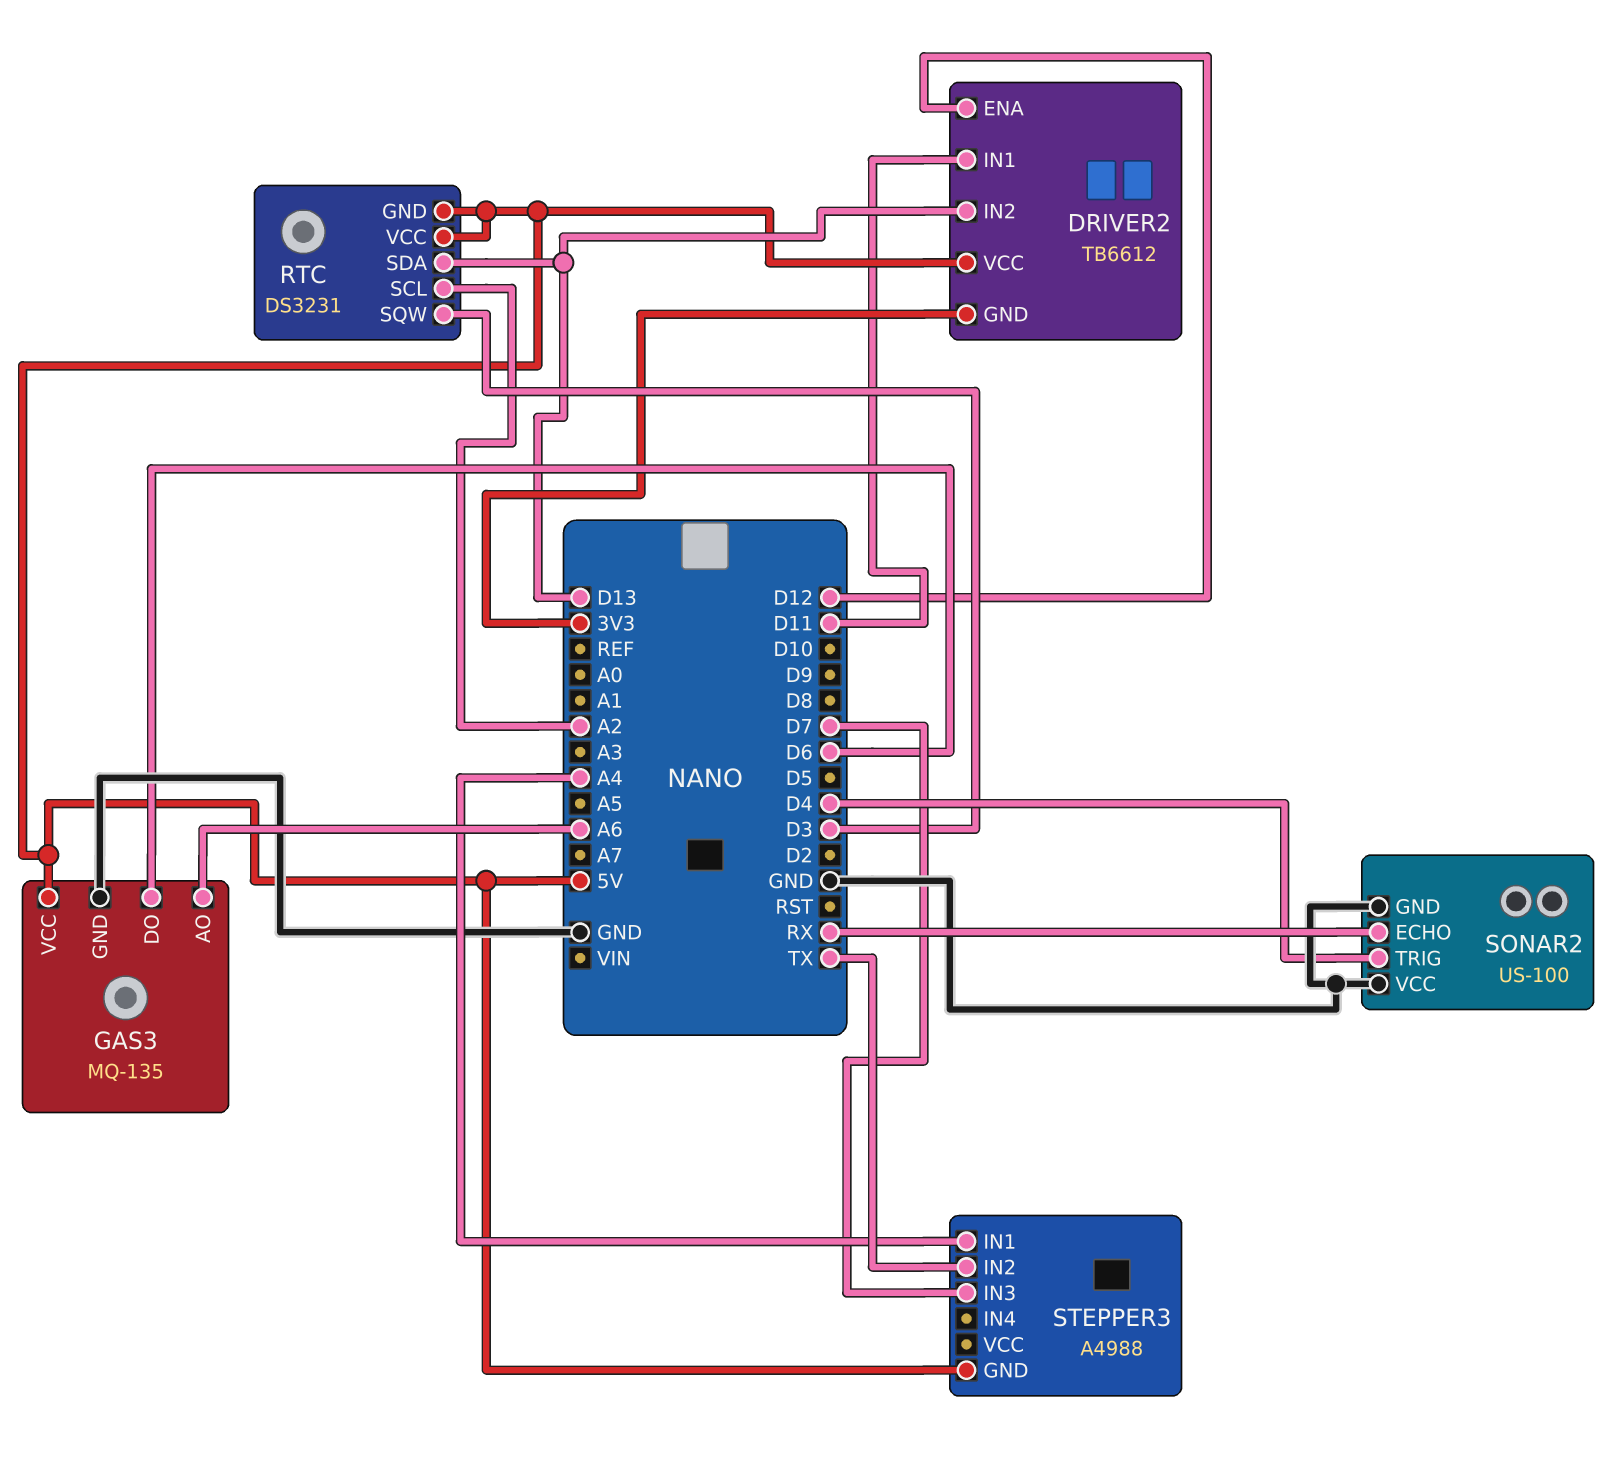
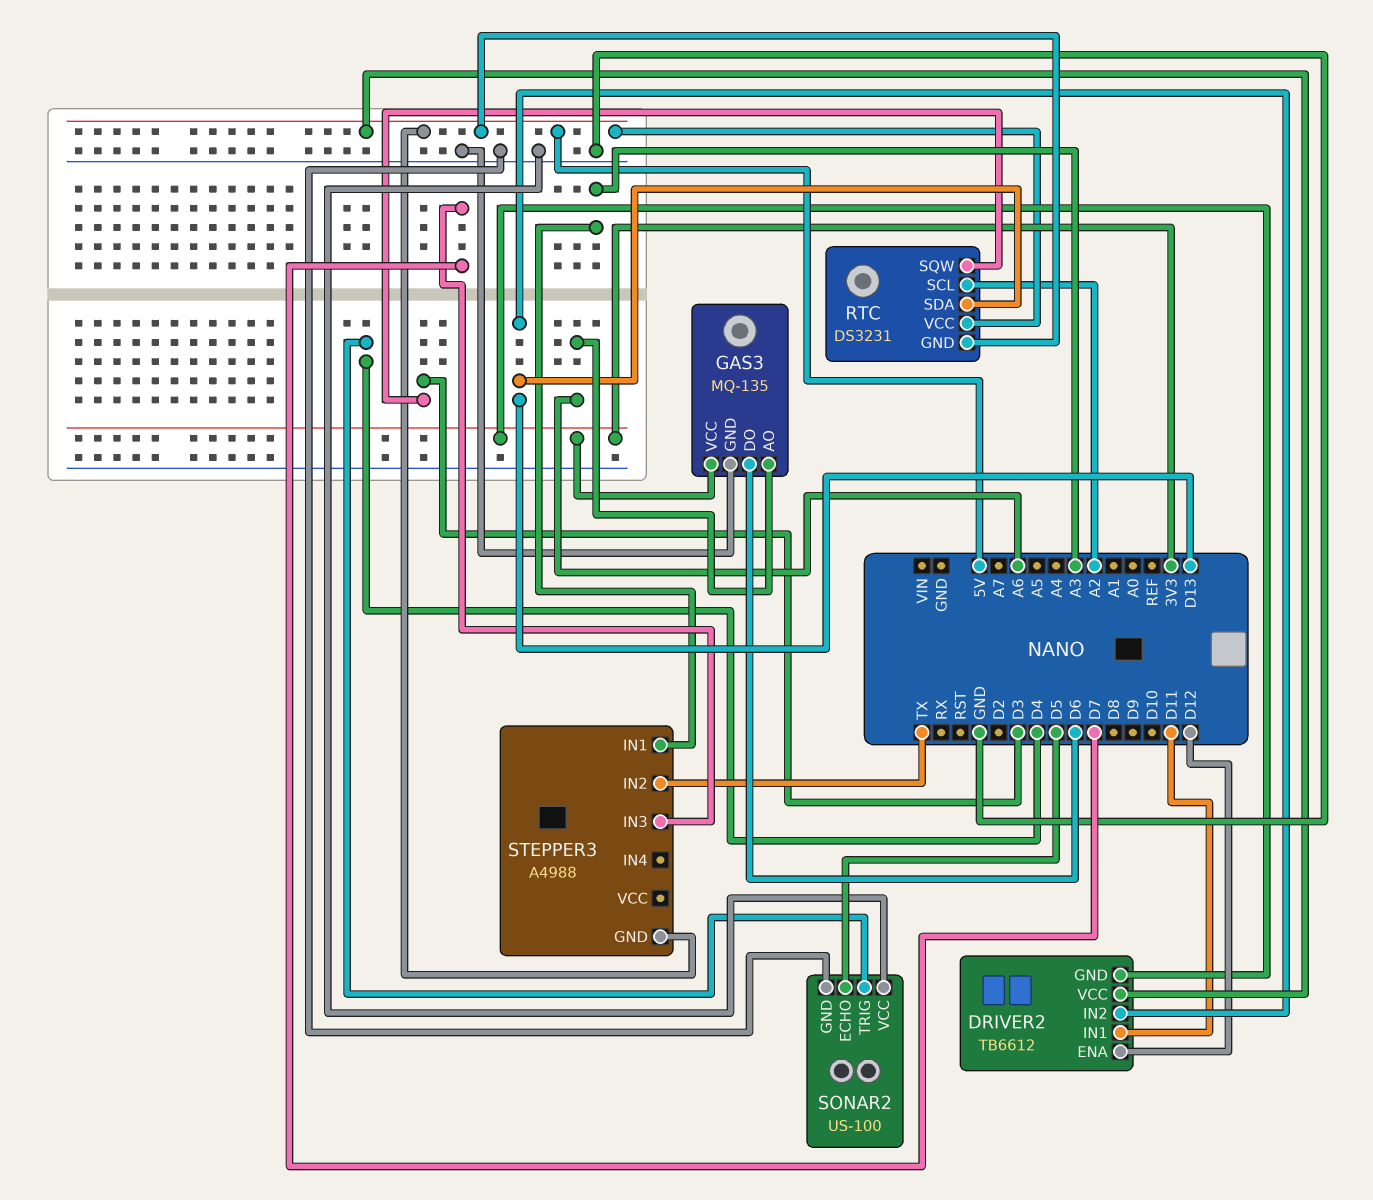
GAS3 pin VCC: 5V -> 3V3
SONAR2 pin ECHO: RX -> D5
STEPPER3 pin IN1: A4 -> A3

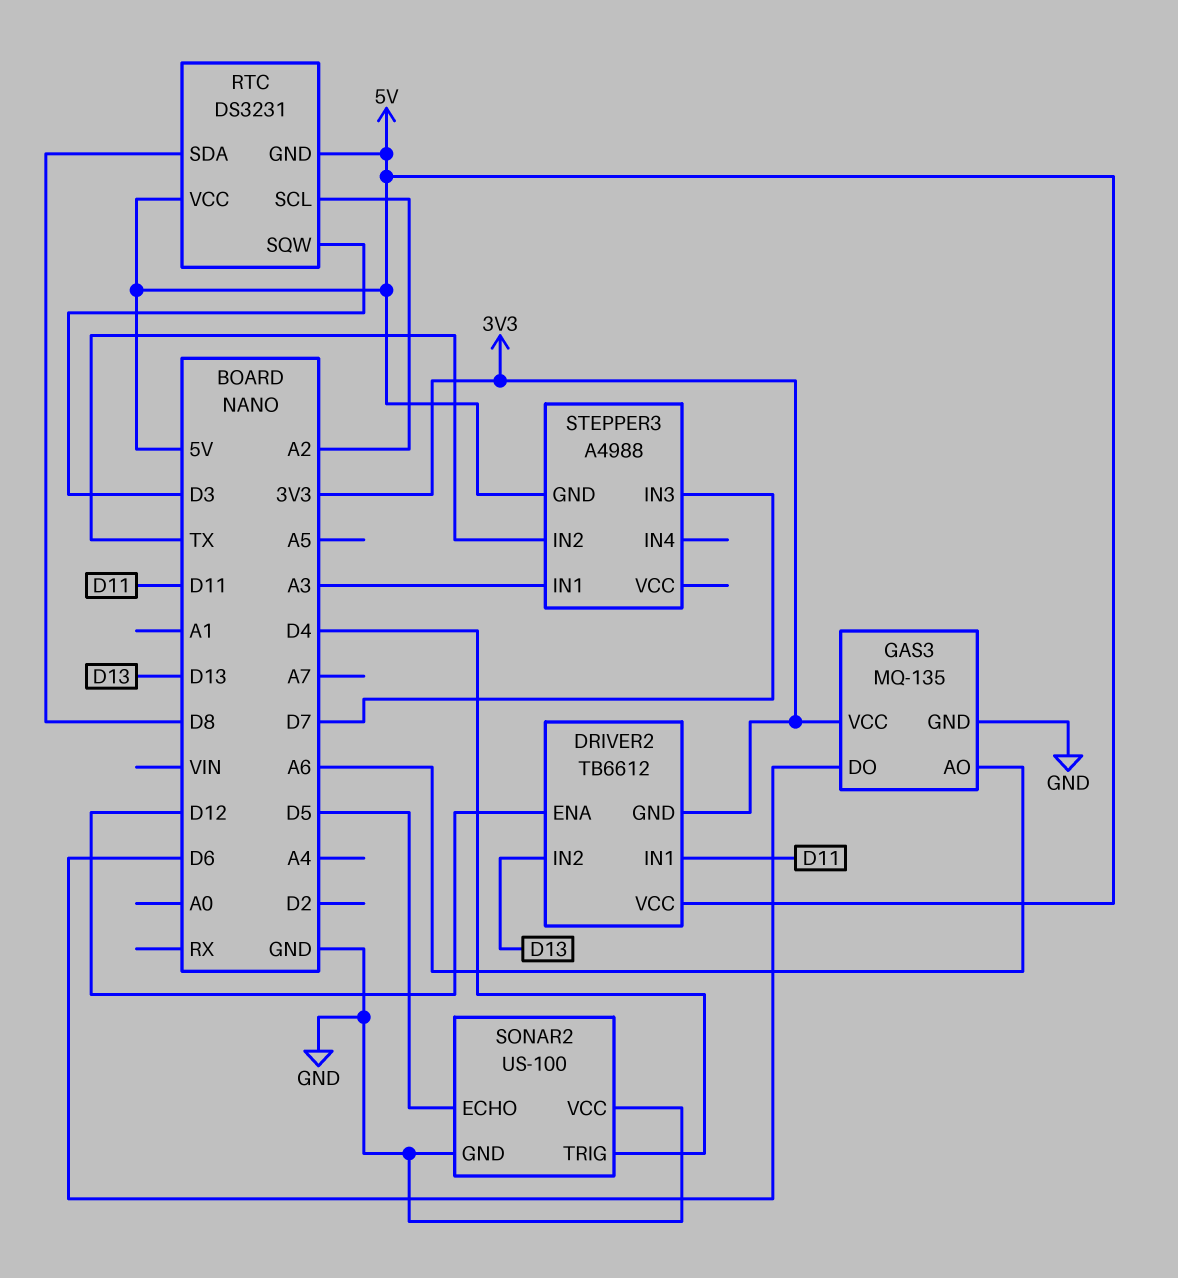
RTC pin SDA: D13 -> D8

